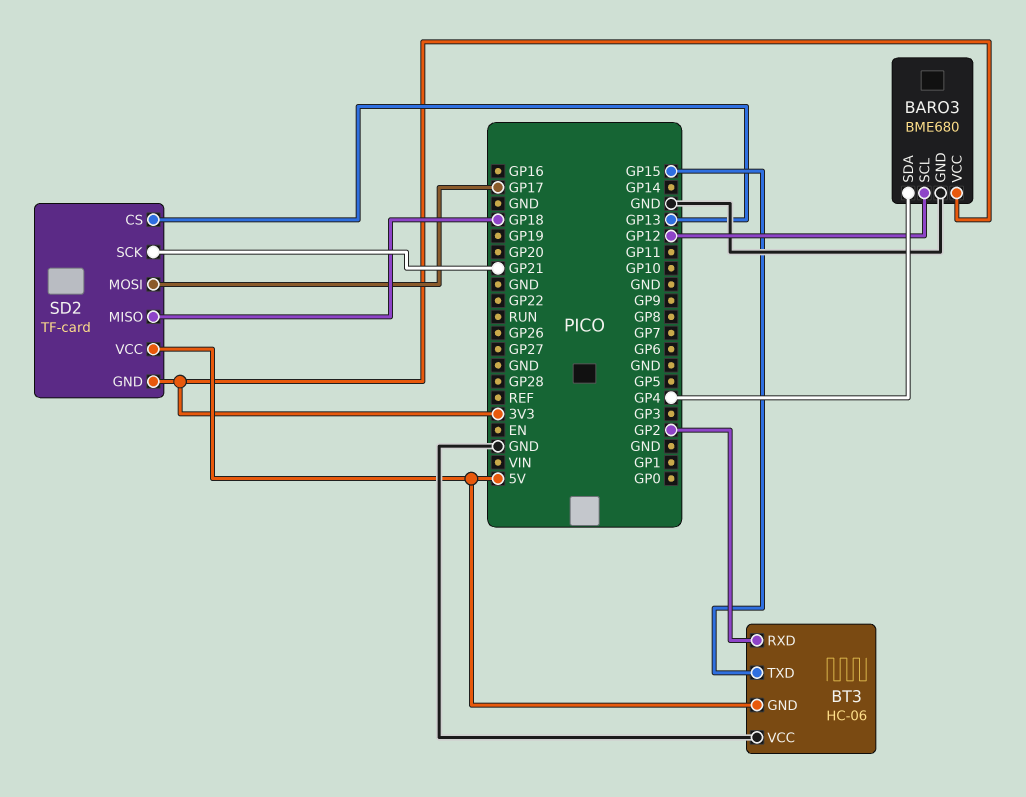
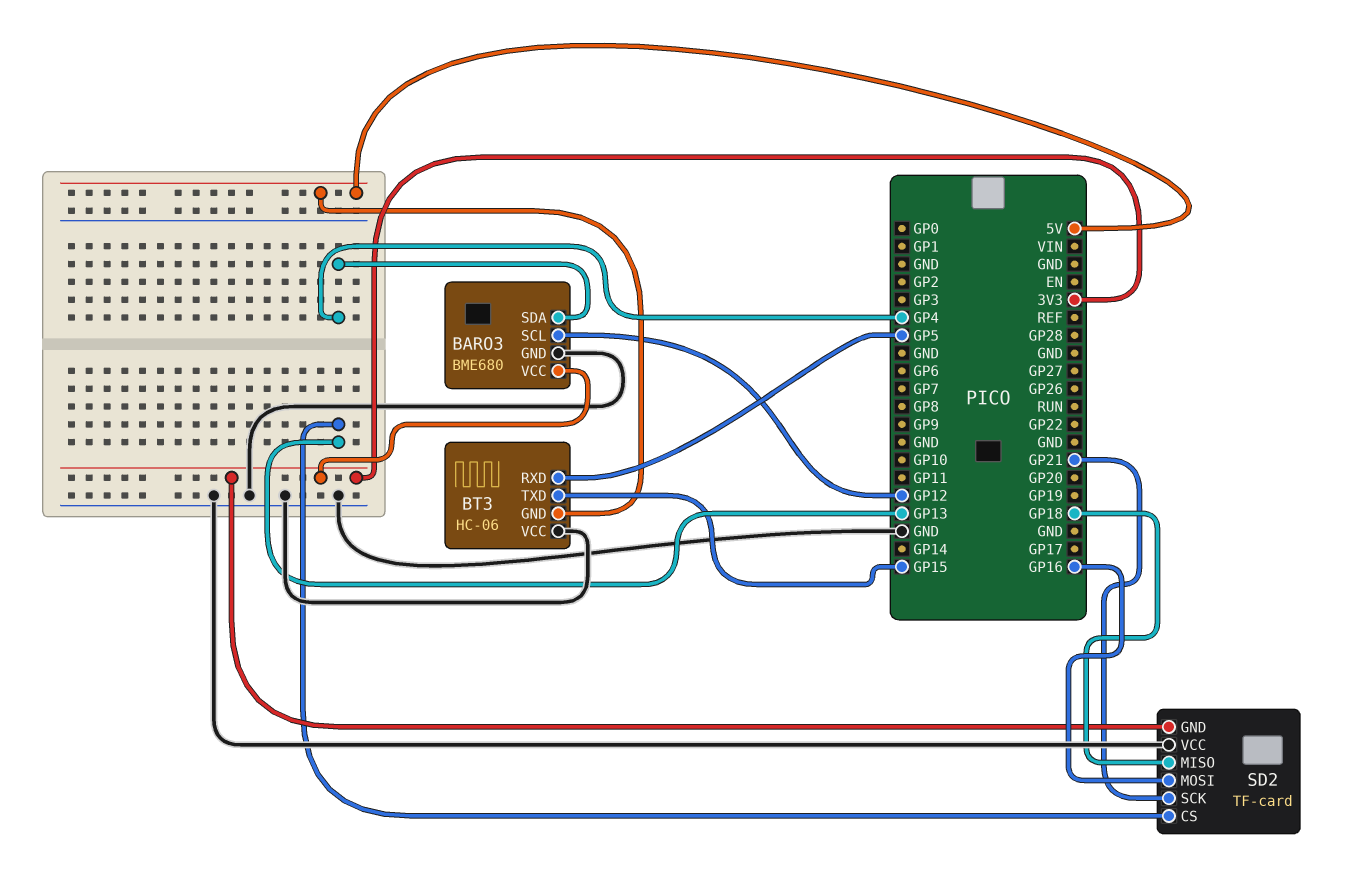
BT3 pin RXD: GP2 -> GP5
SD2 pin MOSI: GP17 -> GP16
SD2 pin VCC: 5V -> GND

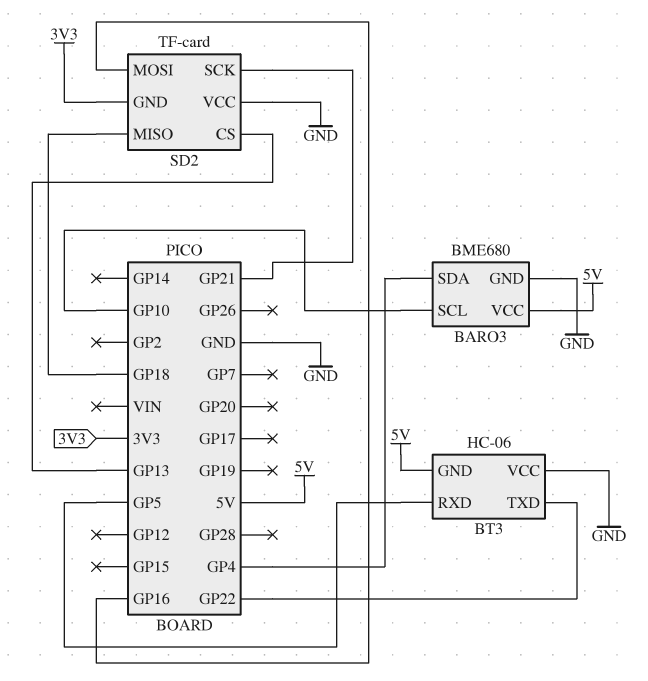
BARO3 pin SCL: GP12 -> GP10
BARO3 pin VCC: 3V3 -> 5V
BT3 pin TXD: GP15 -> GP22

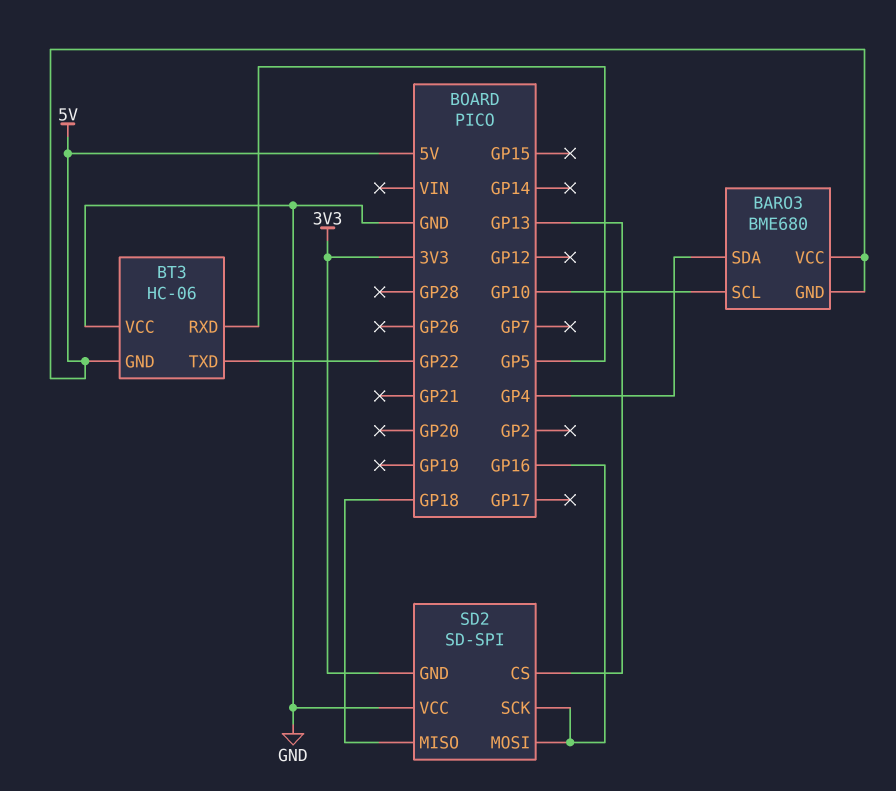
BARO3 pin GND: GND -> 5V
SD2: TF-card -> SD-SPI
SD2 pin SCK: GP21 -> GP16

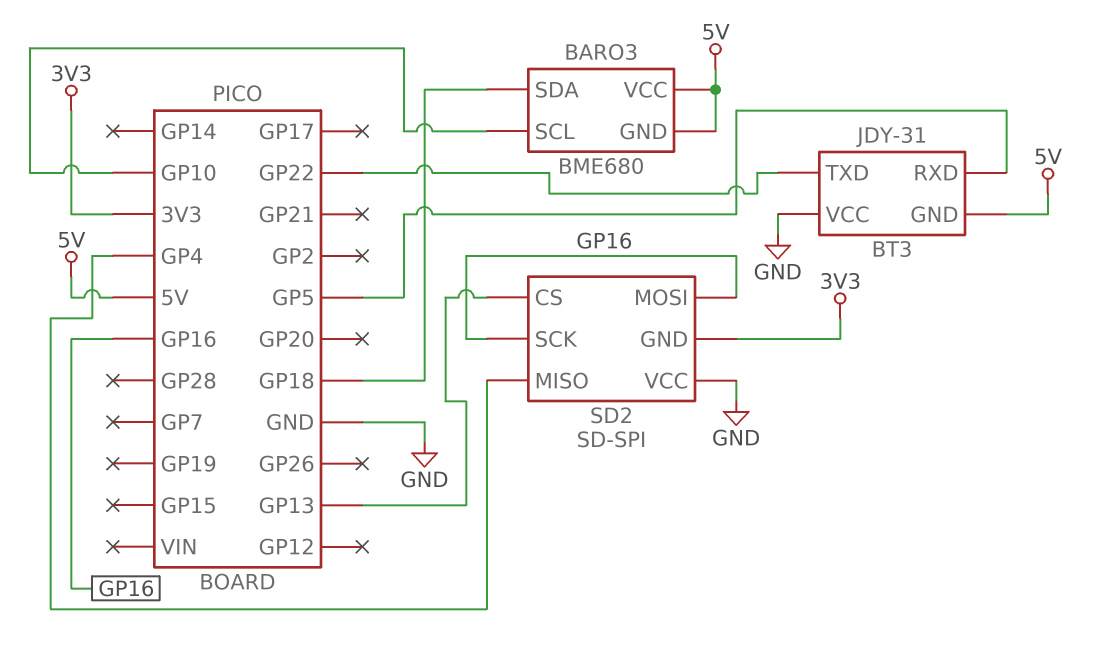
BARO3 pin SDA: GP4 -> GP18
BT3: HC-06 -> JDY-31
SD2 pin MISO: GP18 -> GP4

